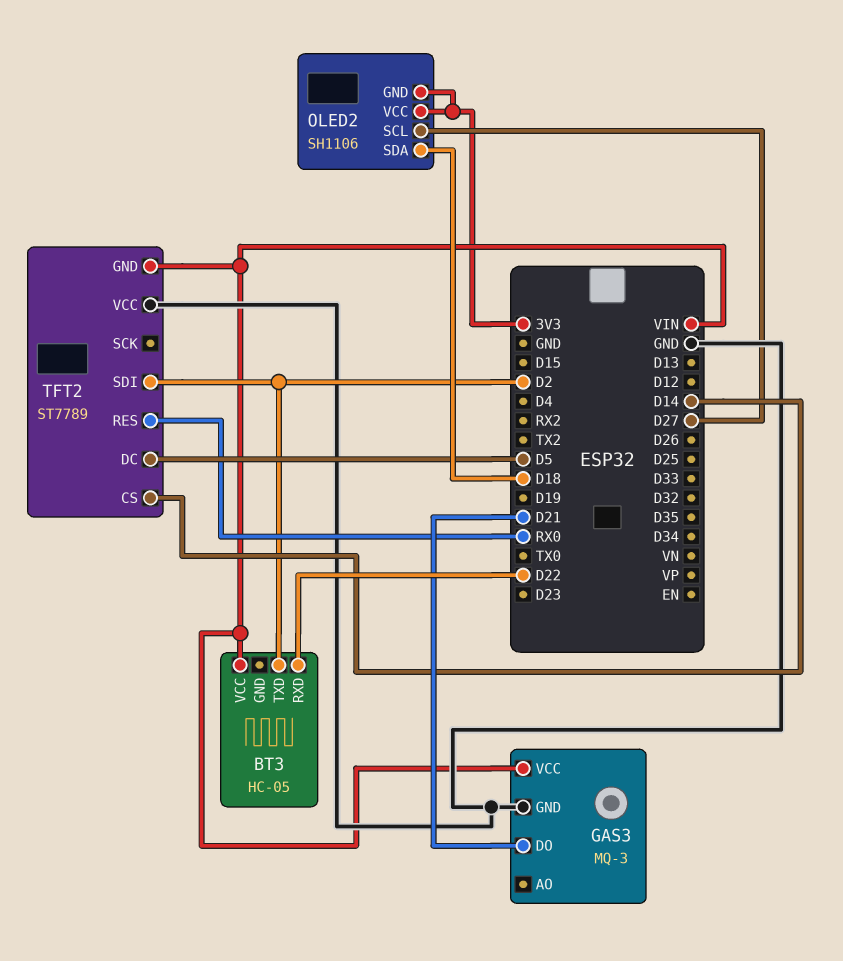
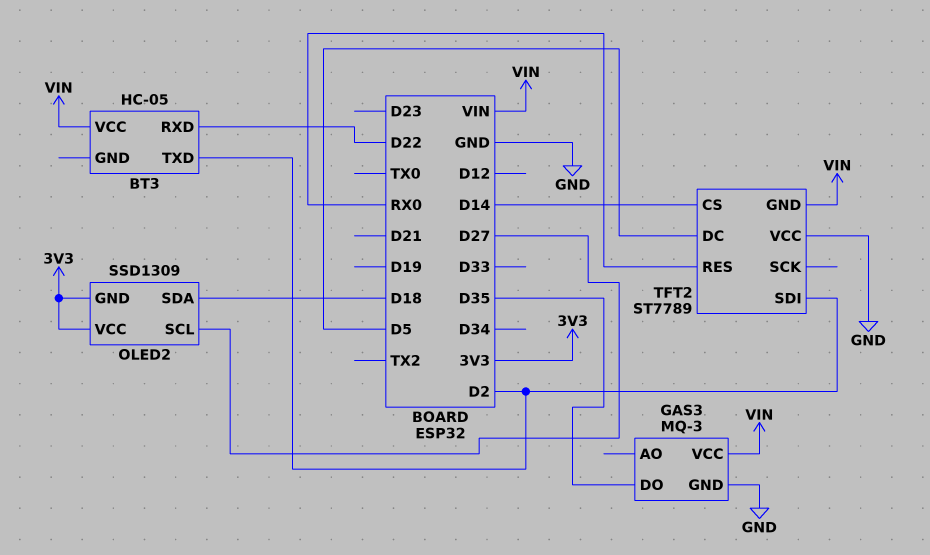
GAS3 pin DO: D21 -> D35
OLED2: SH1106 -> SSD1309

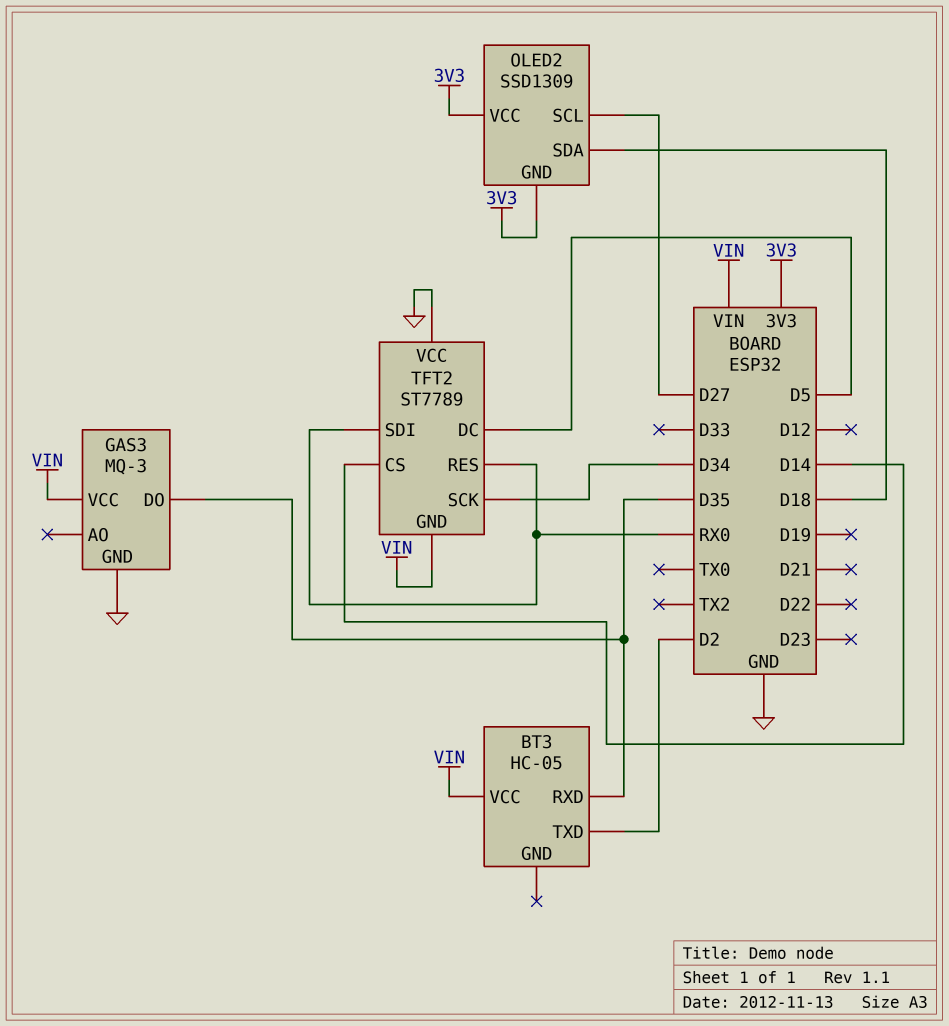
BT3 pin RXD: D22 -> D35
TFT2 pin SCK: none -> D34
TFT2 pin SDI: D2 -> RX0

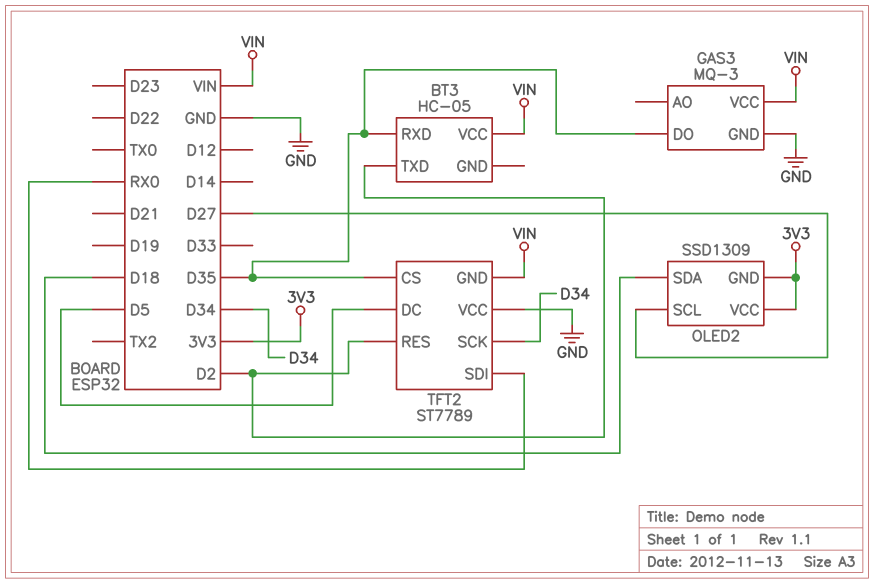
TFT2 pin CS: D14 -> D35
TFT2 pin RES: RX0 -> D2

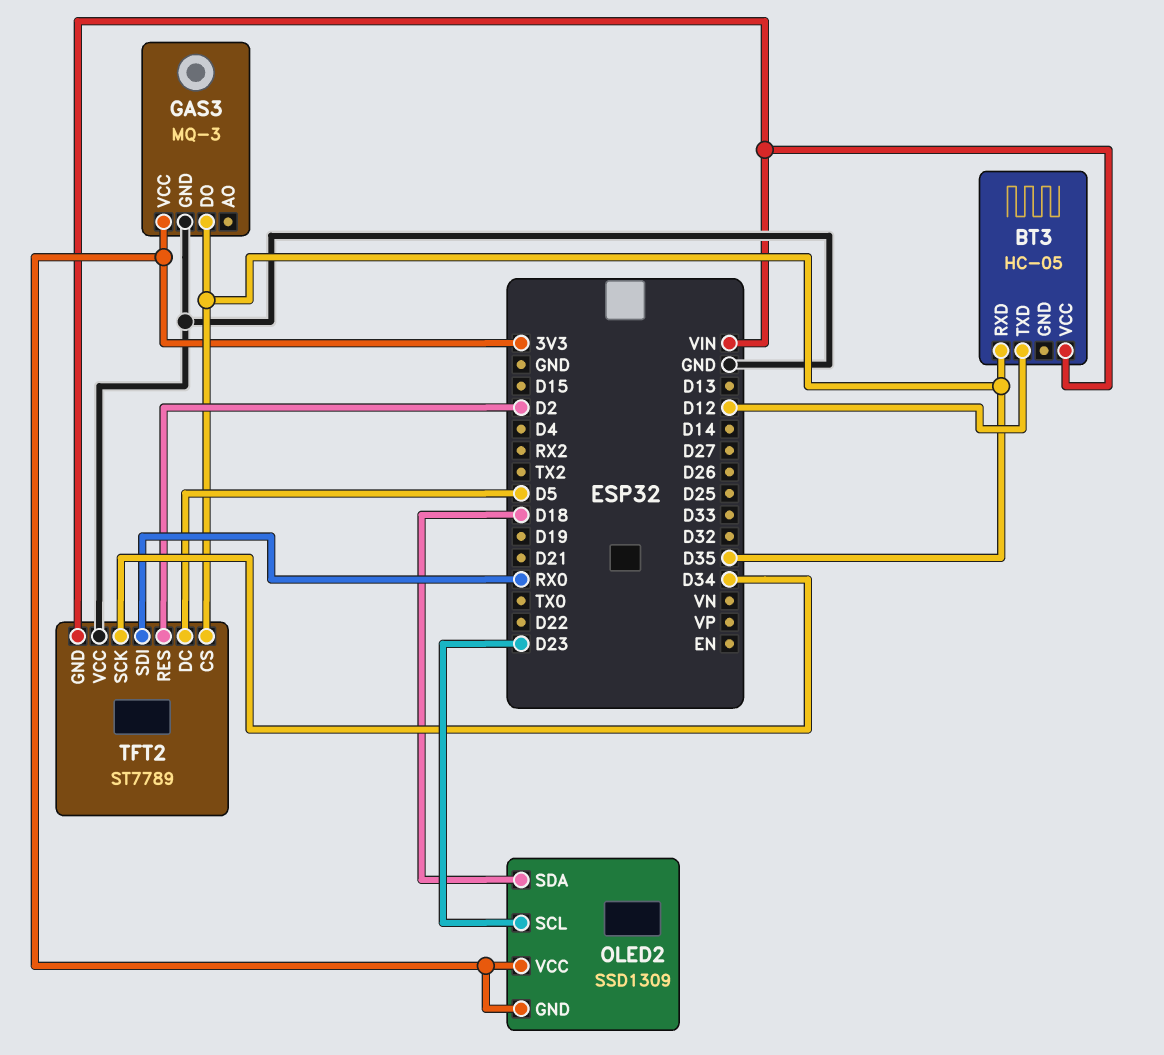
BT3 pin TXD: D2 -> D12
GAS3 pin VCC: VIN -> 3V3
OLED2 pin SCL: D27 -> D23

